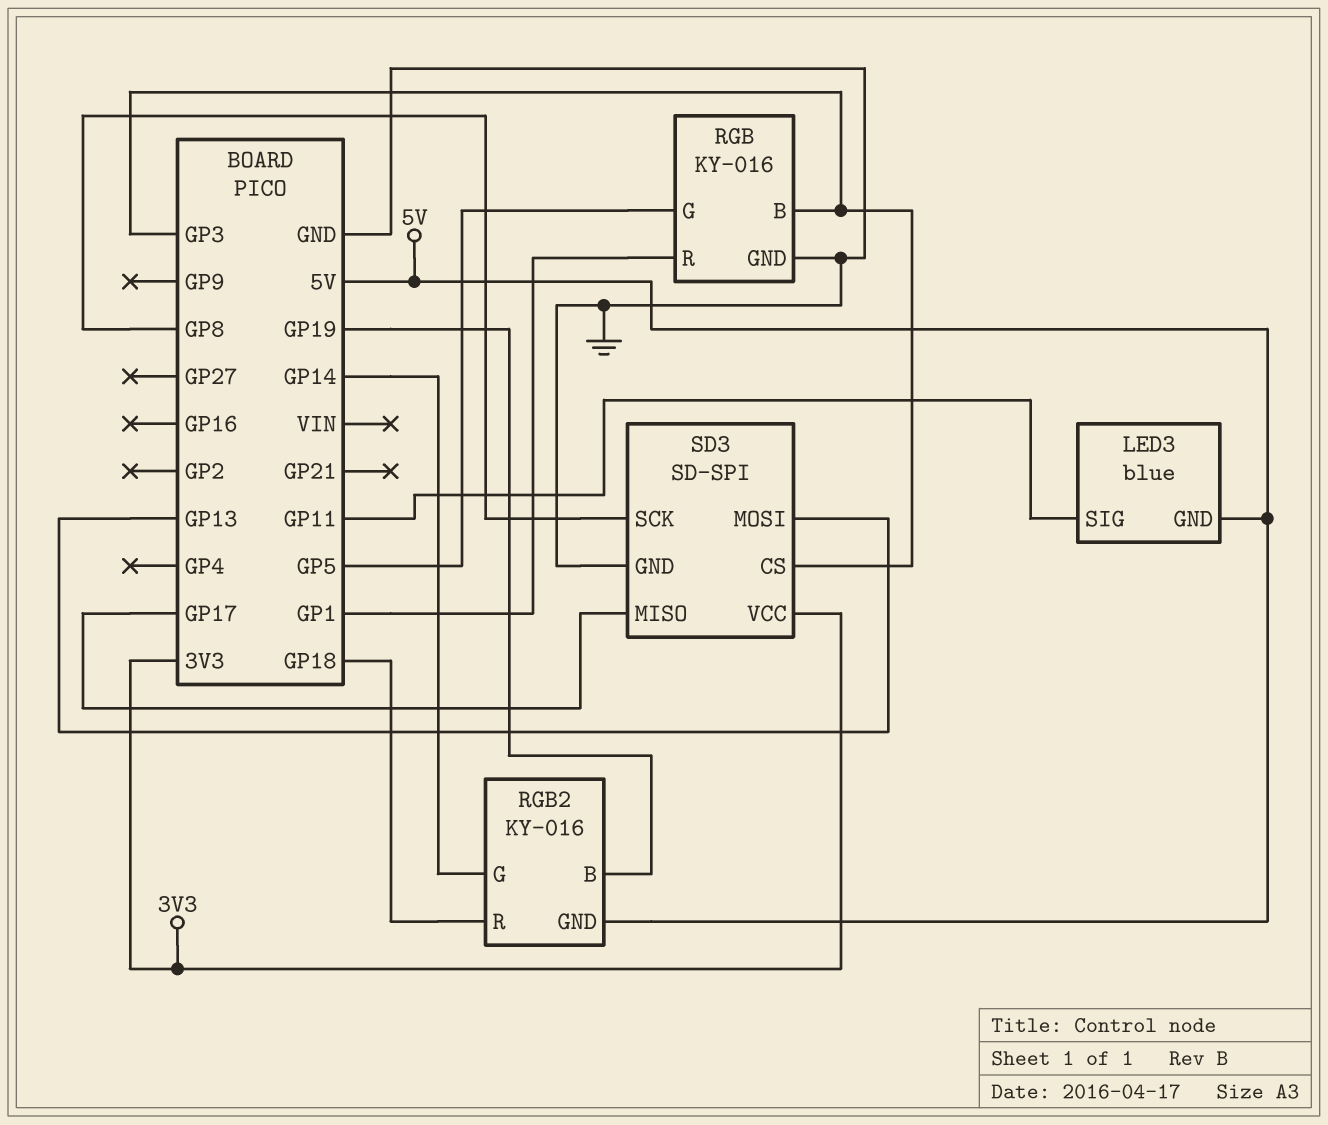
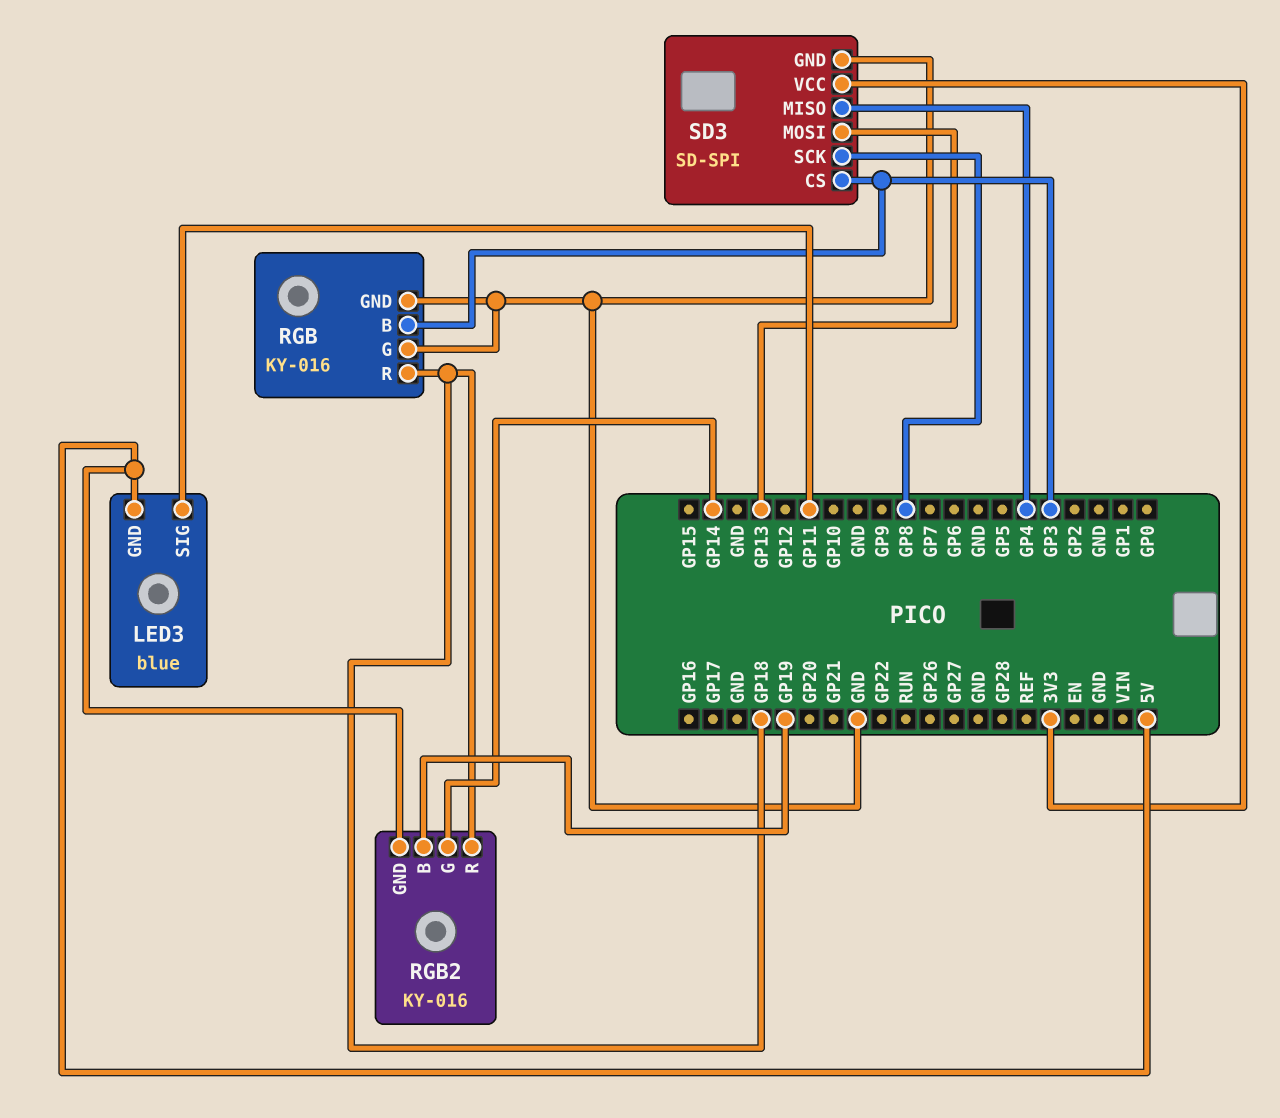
RGB pin G: GP5 -> GND
RGB pin R: GP1 -> GP18
SD3 pin MISO: GP17 -> GP4

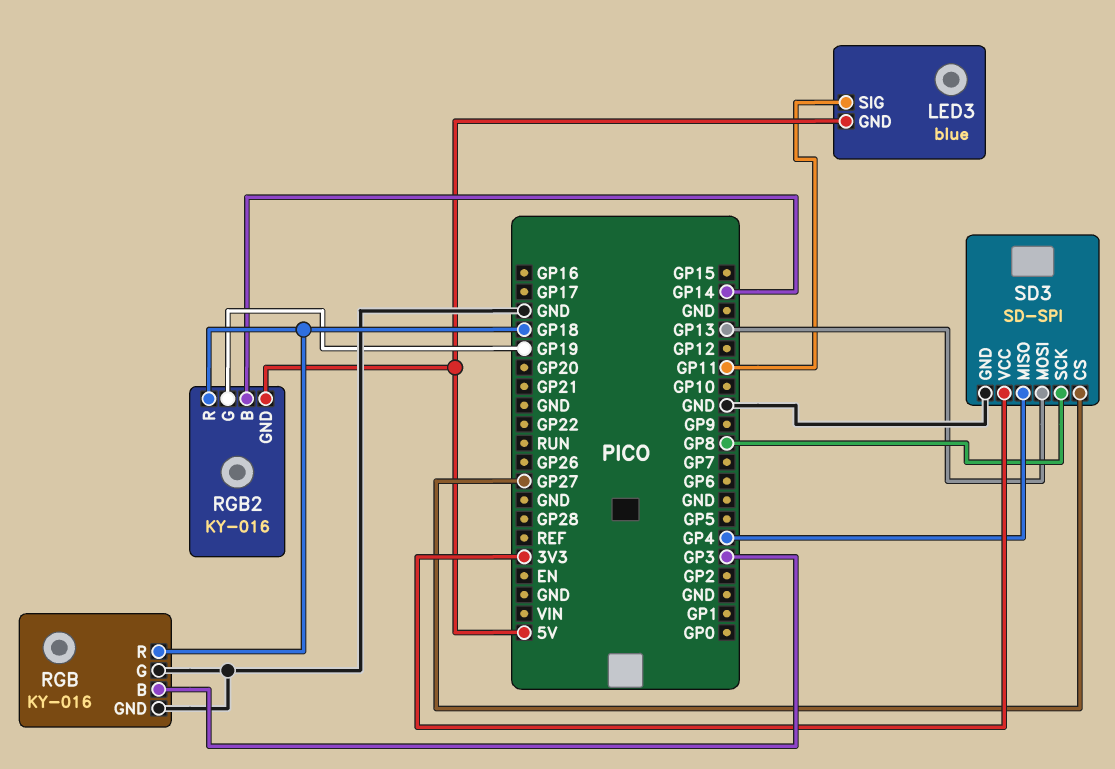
RGB2 pin B: GP19 -> GP14
RGB2 pin G: GP14 -> GP19
SD3 pin CS: GP3 -> GP27

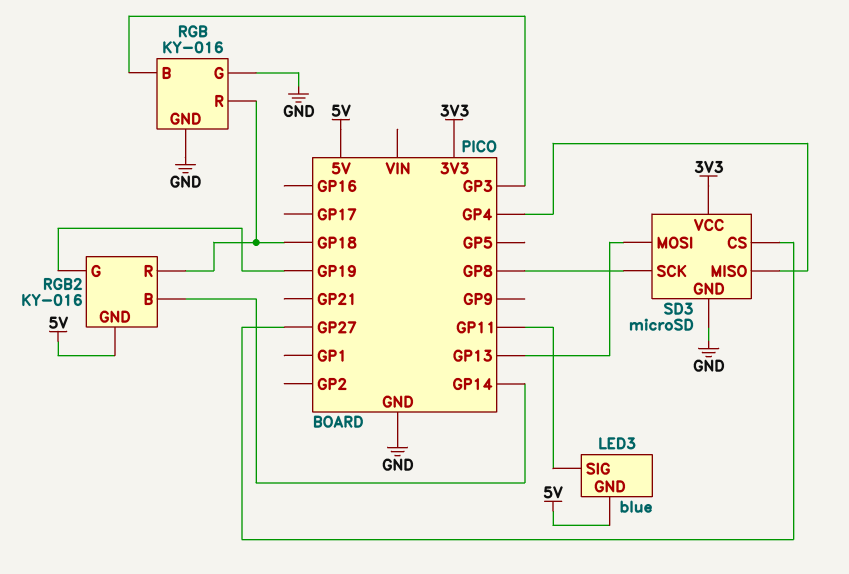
SD3: SD-SPI -> microSD

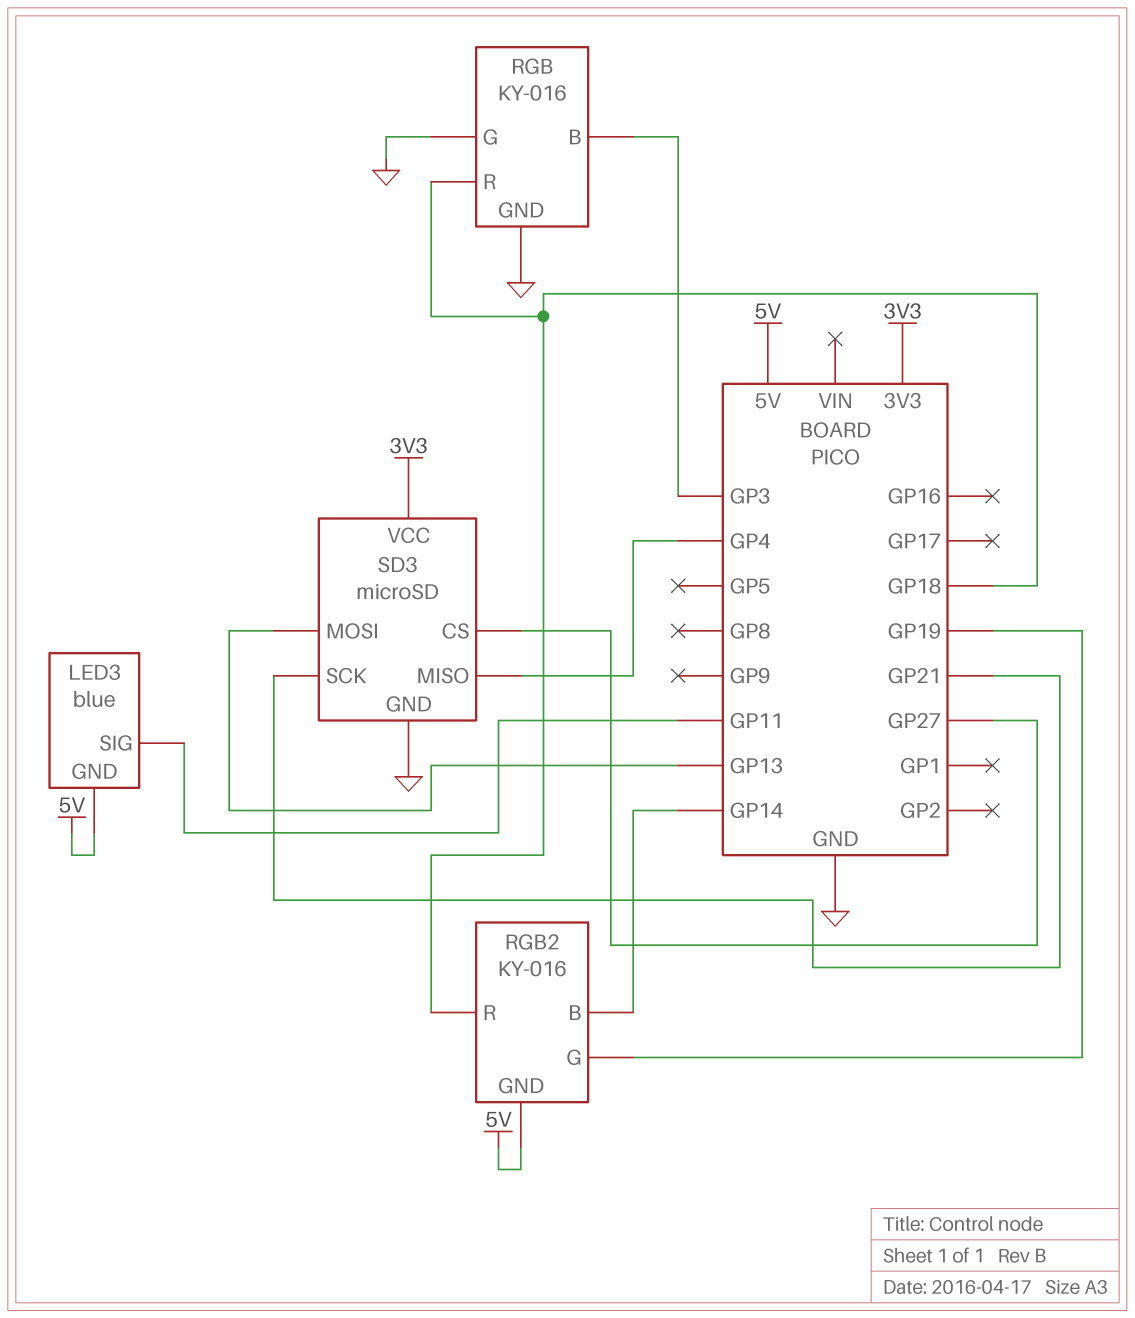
SD3 pin SCK: GP8 -> GP21

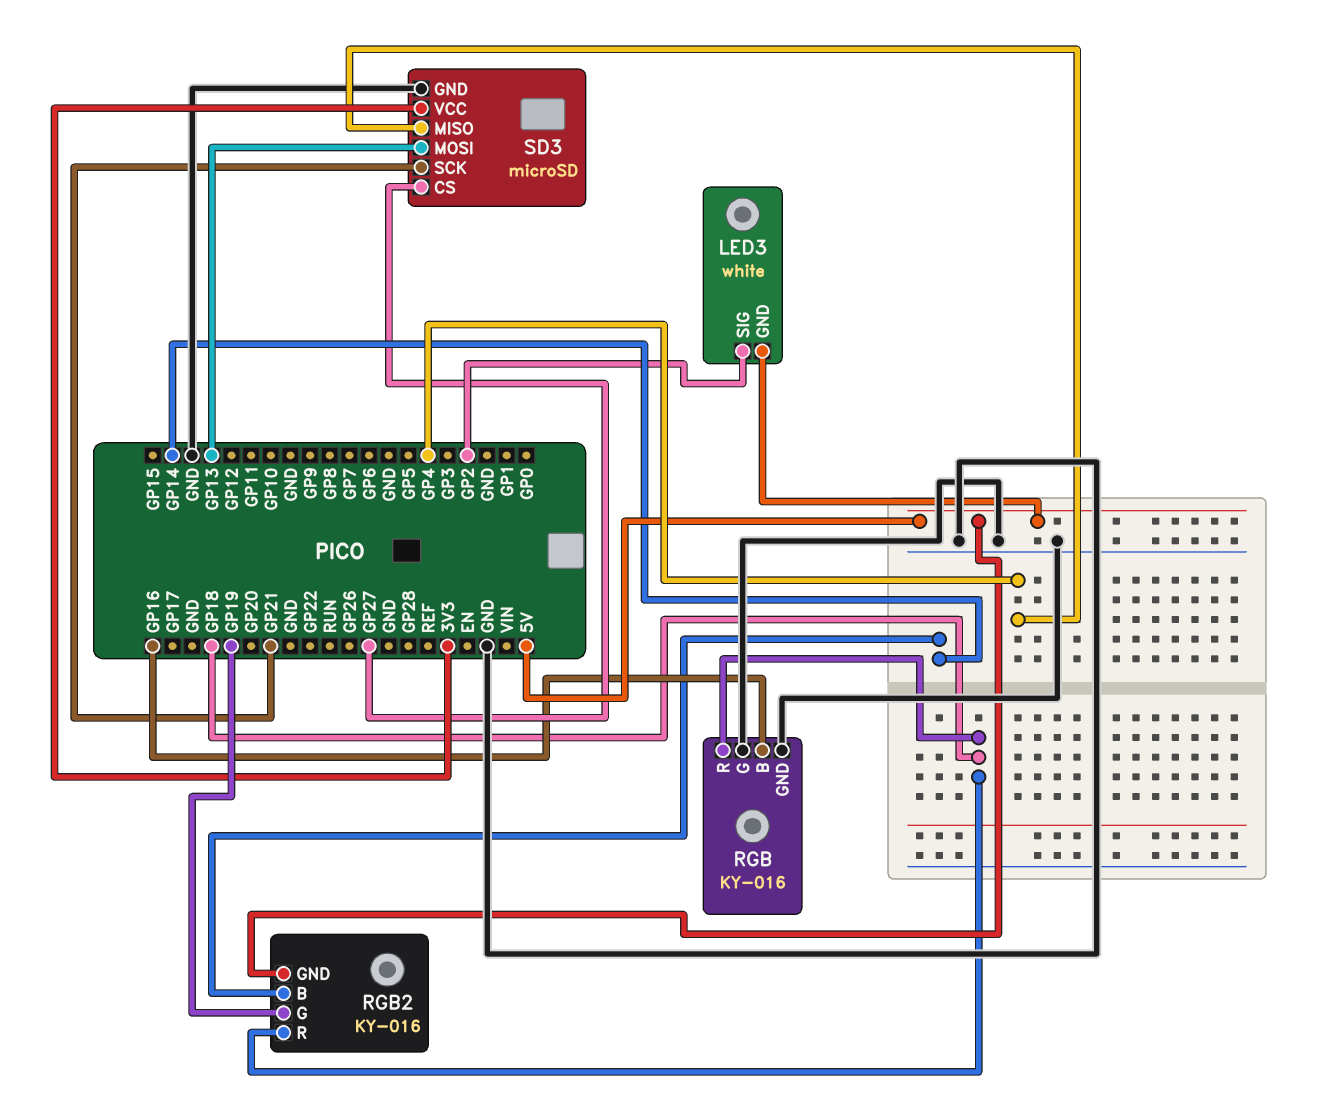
LED3: blue -> white
LED3 pin SIG: GP11 -> GP2
RGB pin B: GP3 -> GP16

